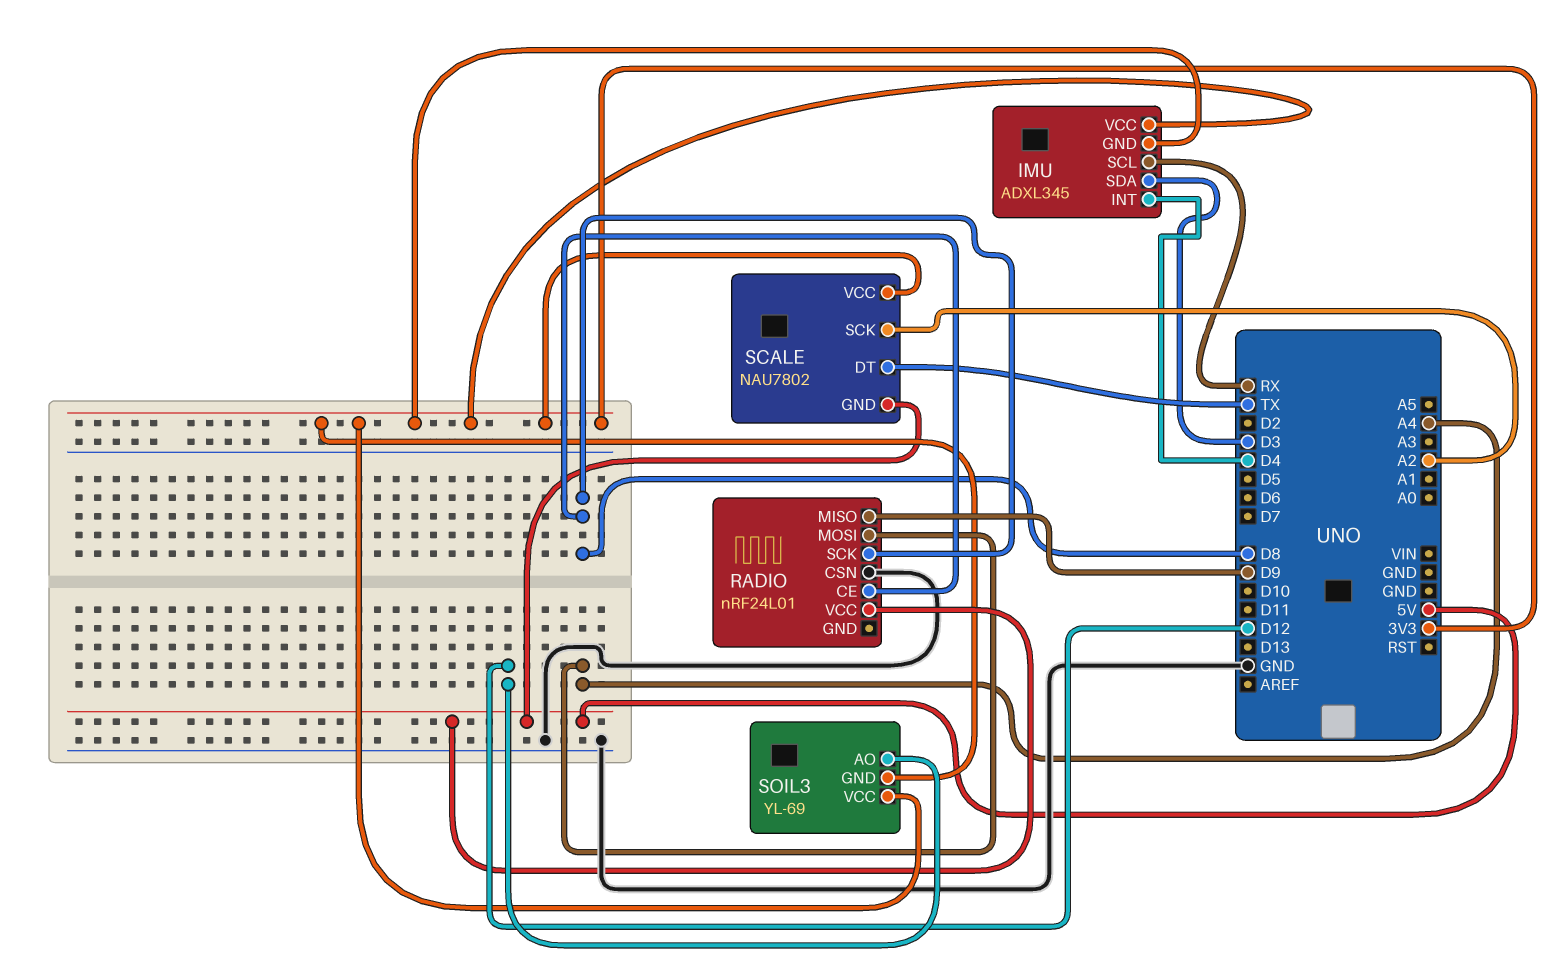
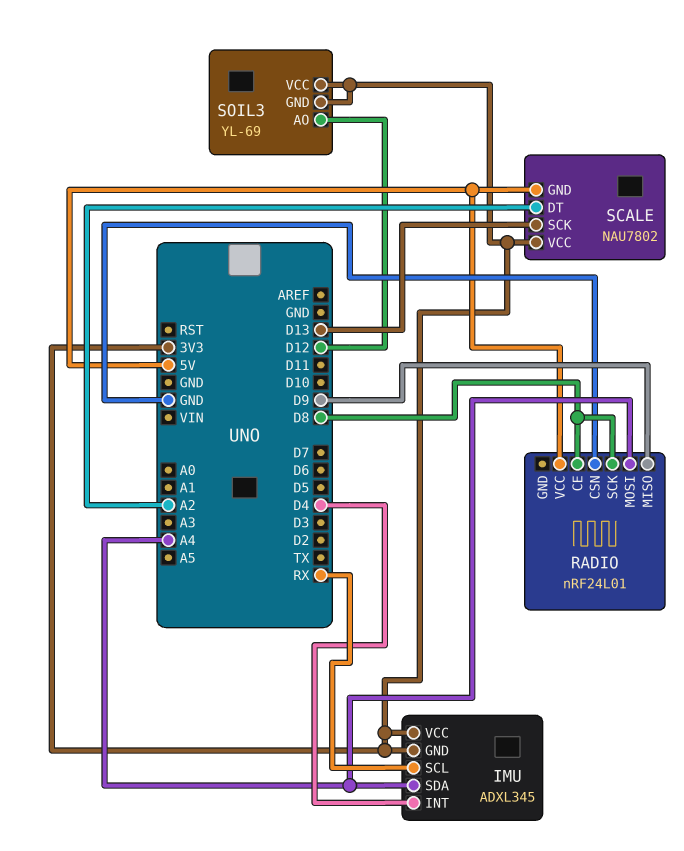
IMU pin SDA: D3 -> A4
SCALE pin DT: TX -> A2
SCALE pin SCK: A2 -> D13

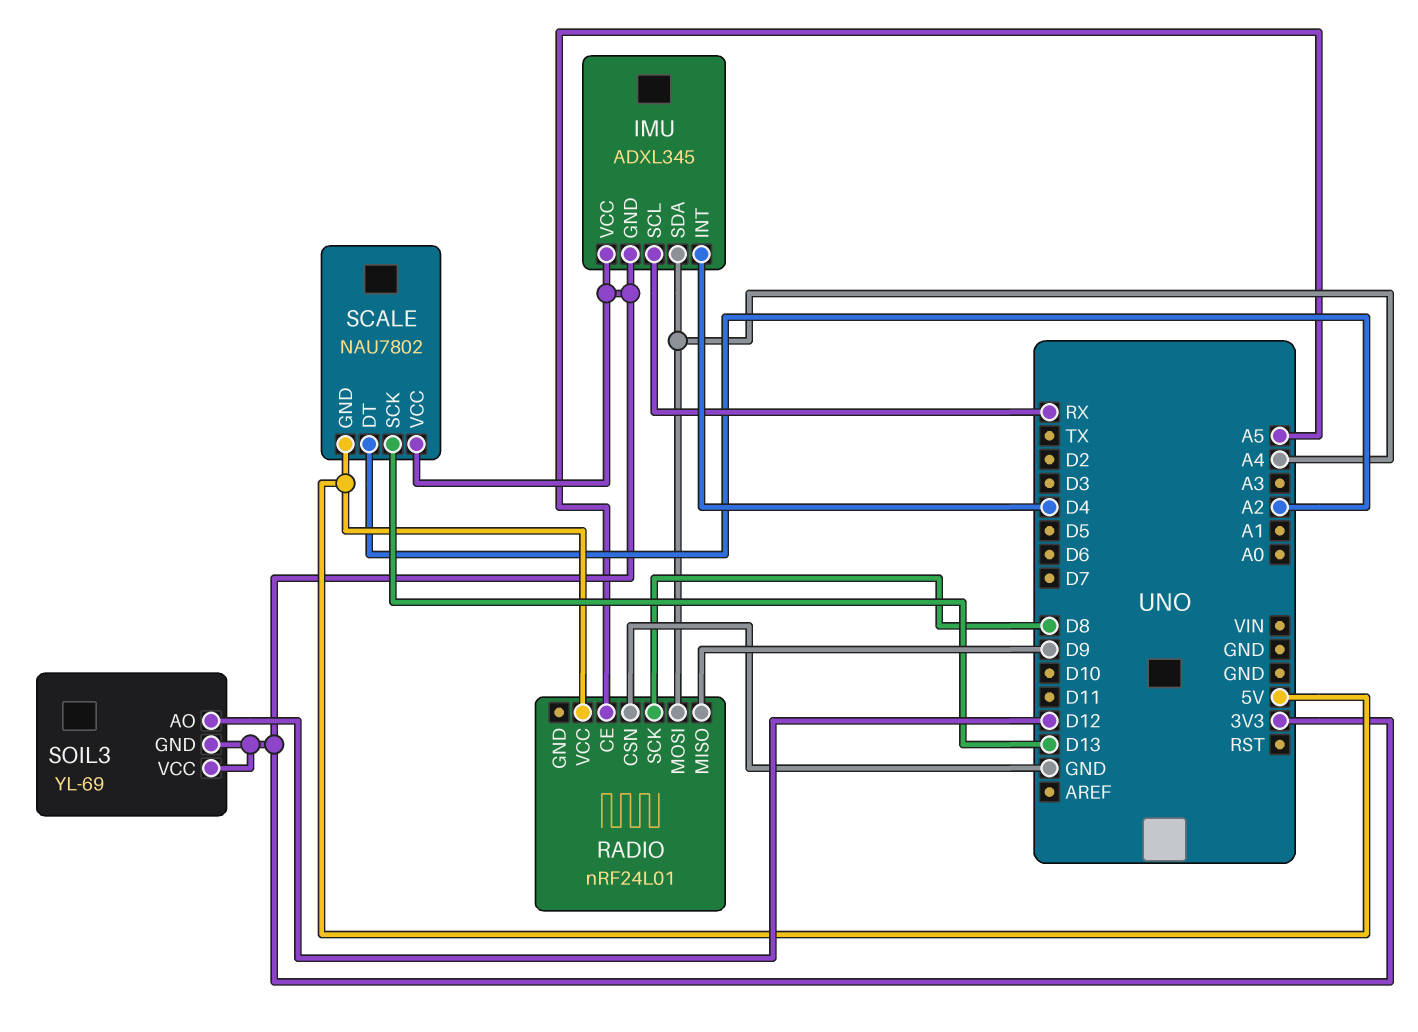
RADIO pin CE: D8 -> A5

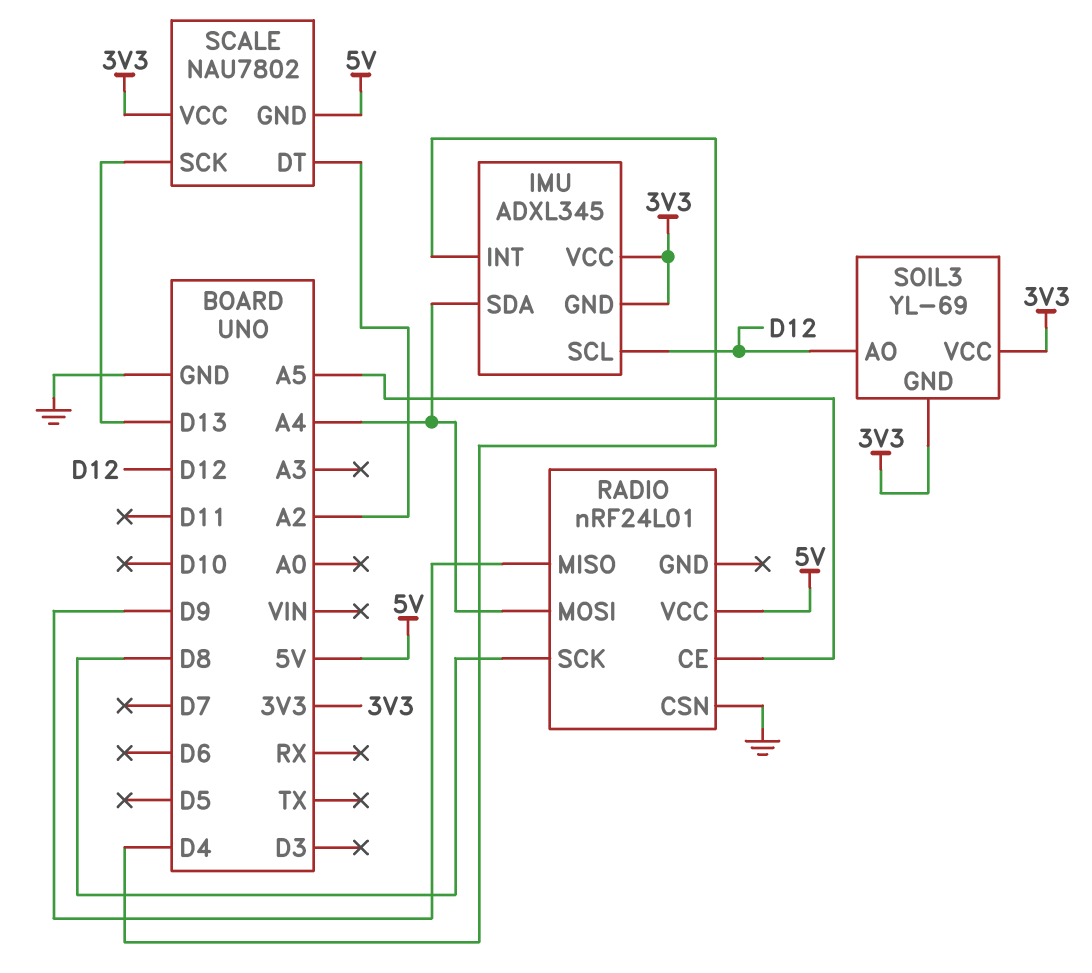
IMU pin SCL: RX -> D12

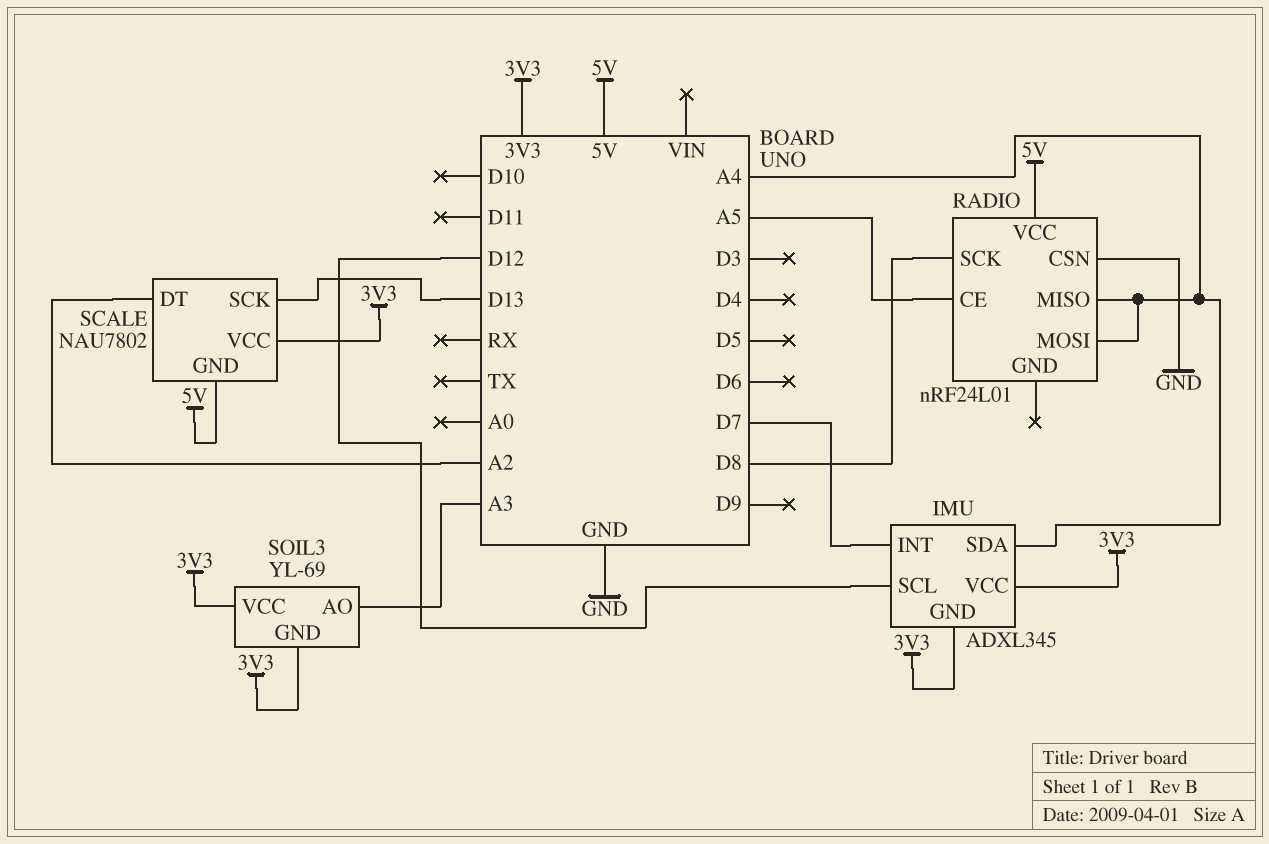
IMU pin INT: D4 -> D7
RADIO pin MISO: D9 -> A4
SOIL3 pin AO: D12 -> A3

